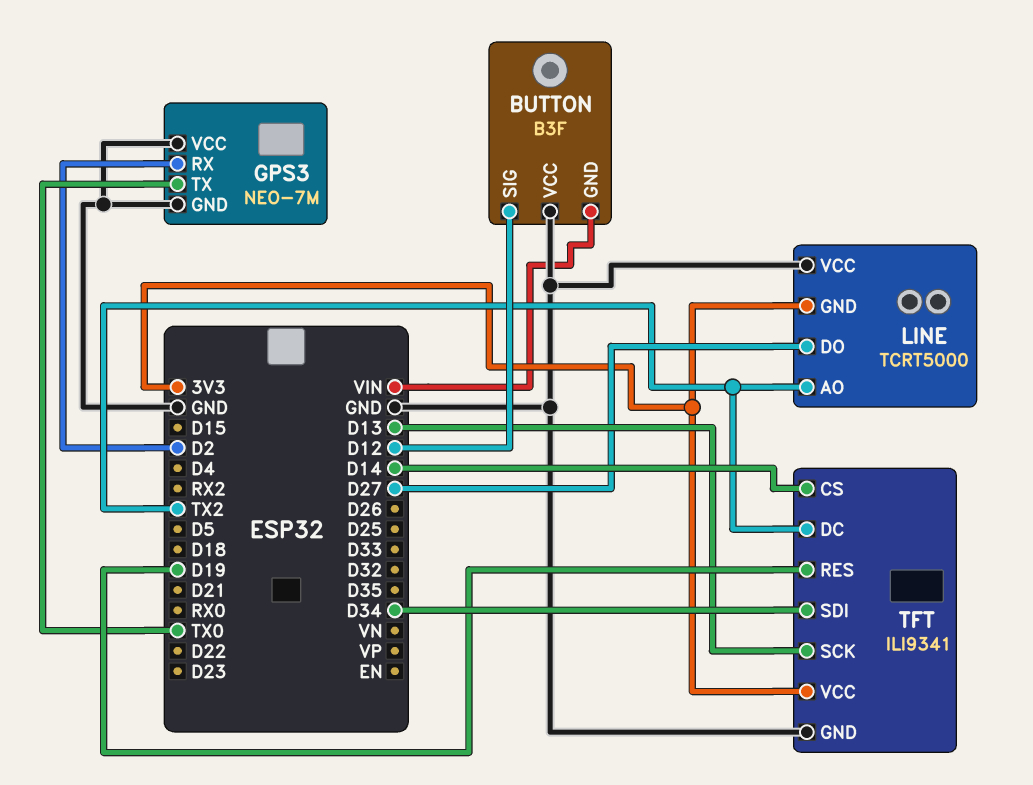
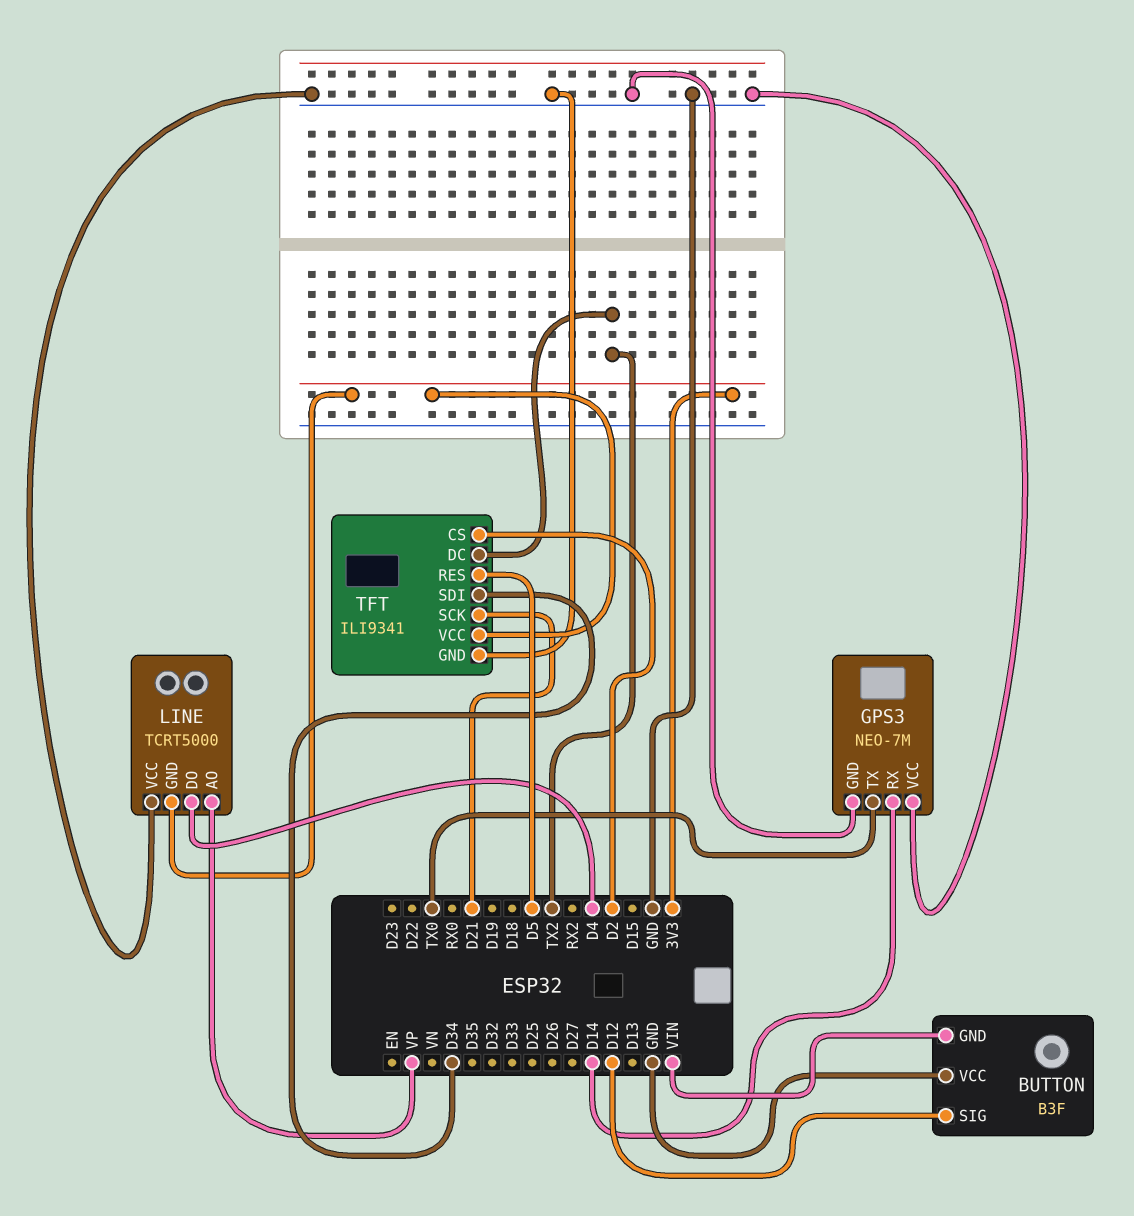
GPS3 pin RX: D2 -> D14
LINE pin AO: TX2 -> VP
LINE pin DO: D27 -> D4
TFT pin CS: D14 -> D2
TFT pin RES: D19 -> D5
TFT pin SCK: D13 -> D21

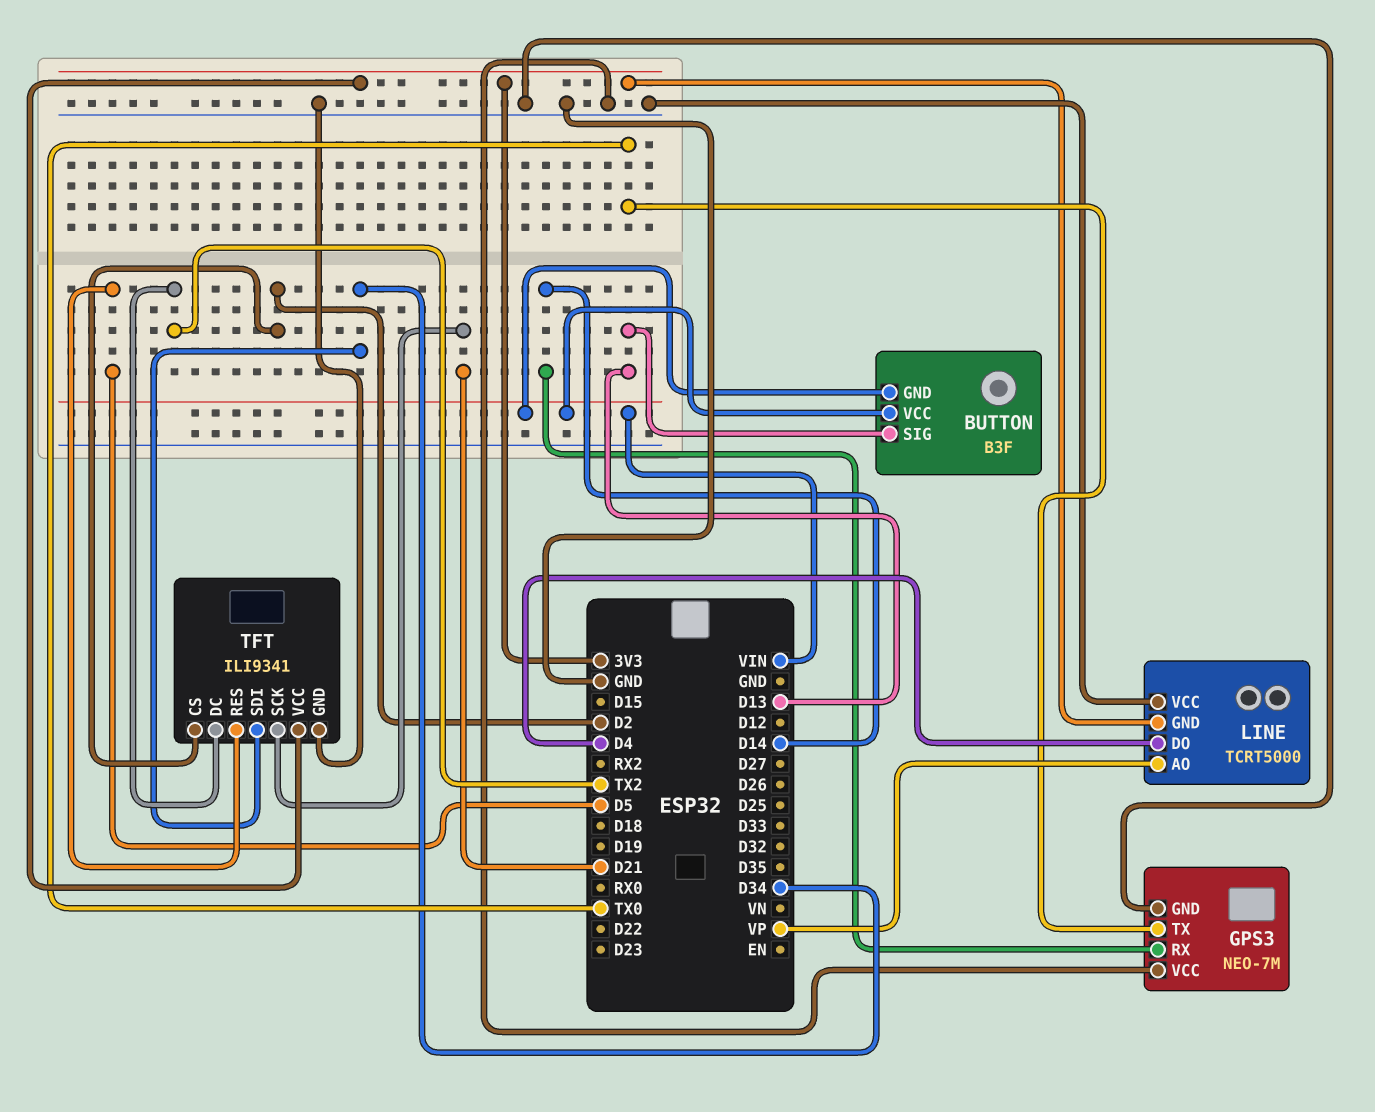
BUTTON pin SIG: D12 -> D13
BUTTON pin VCC: GND -> VIN

